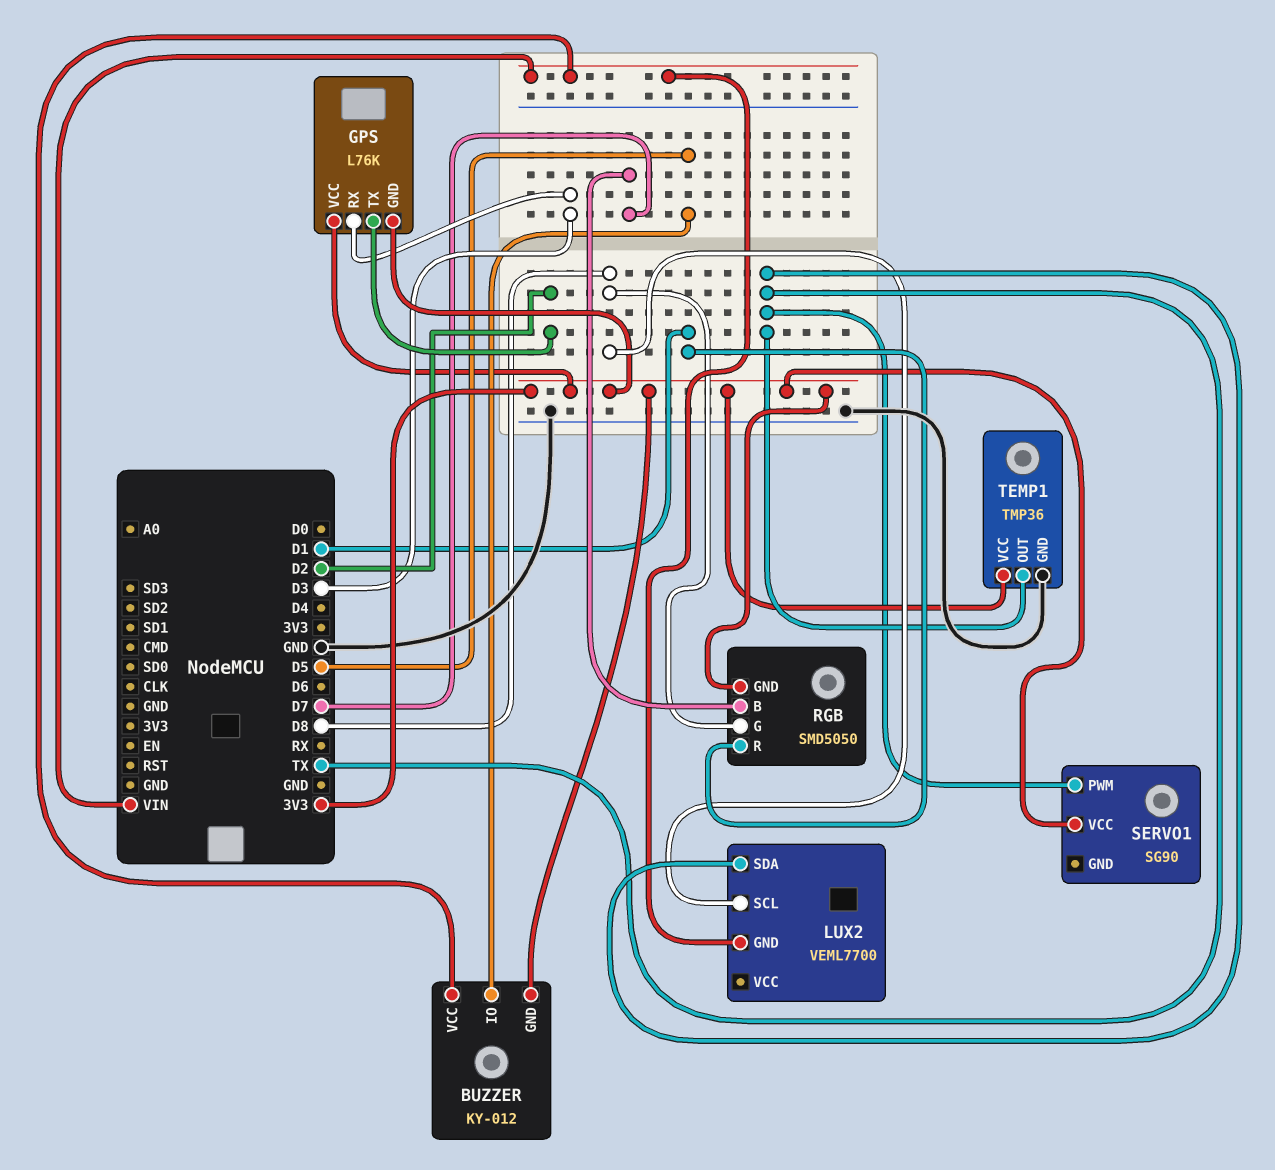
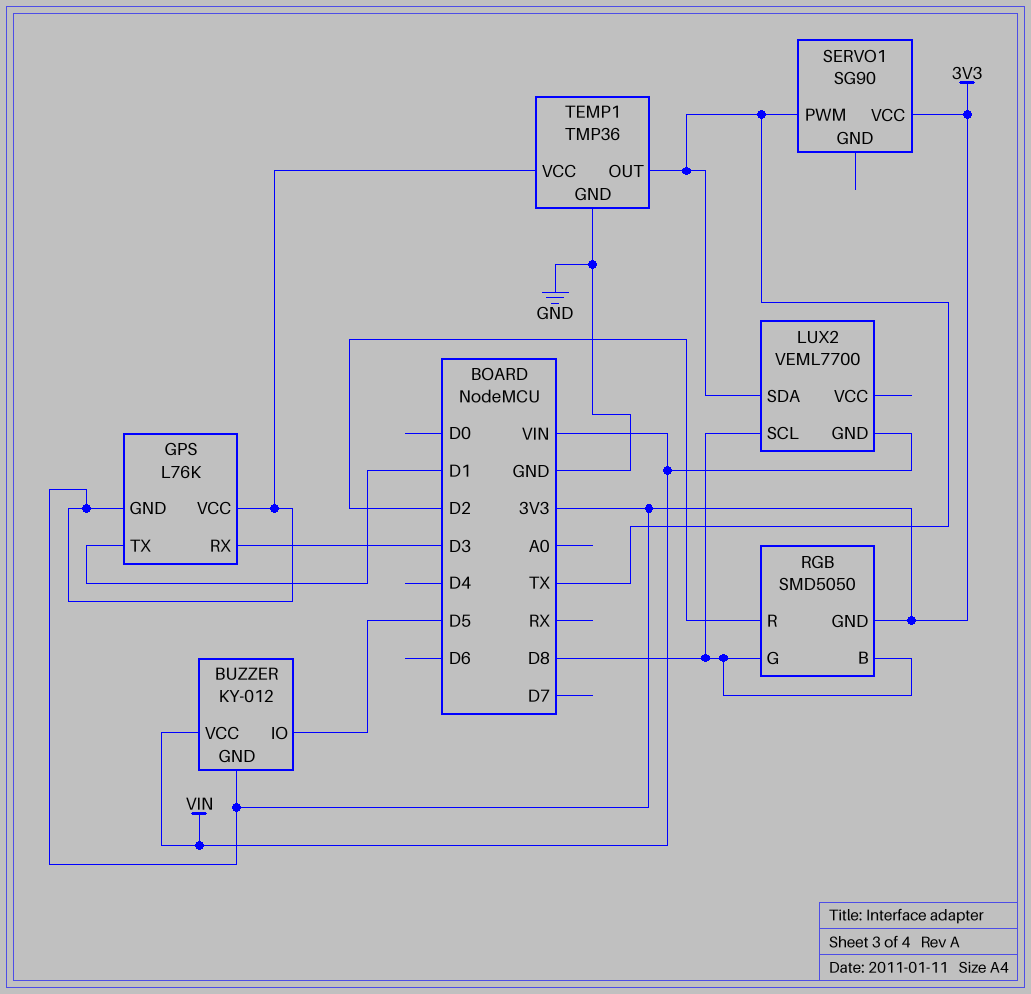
GPS pin TX: D2 -> D1
RGB pin B: D7 -> D8
RGB pin R: D1 -> D2

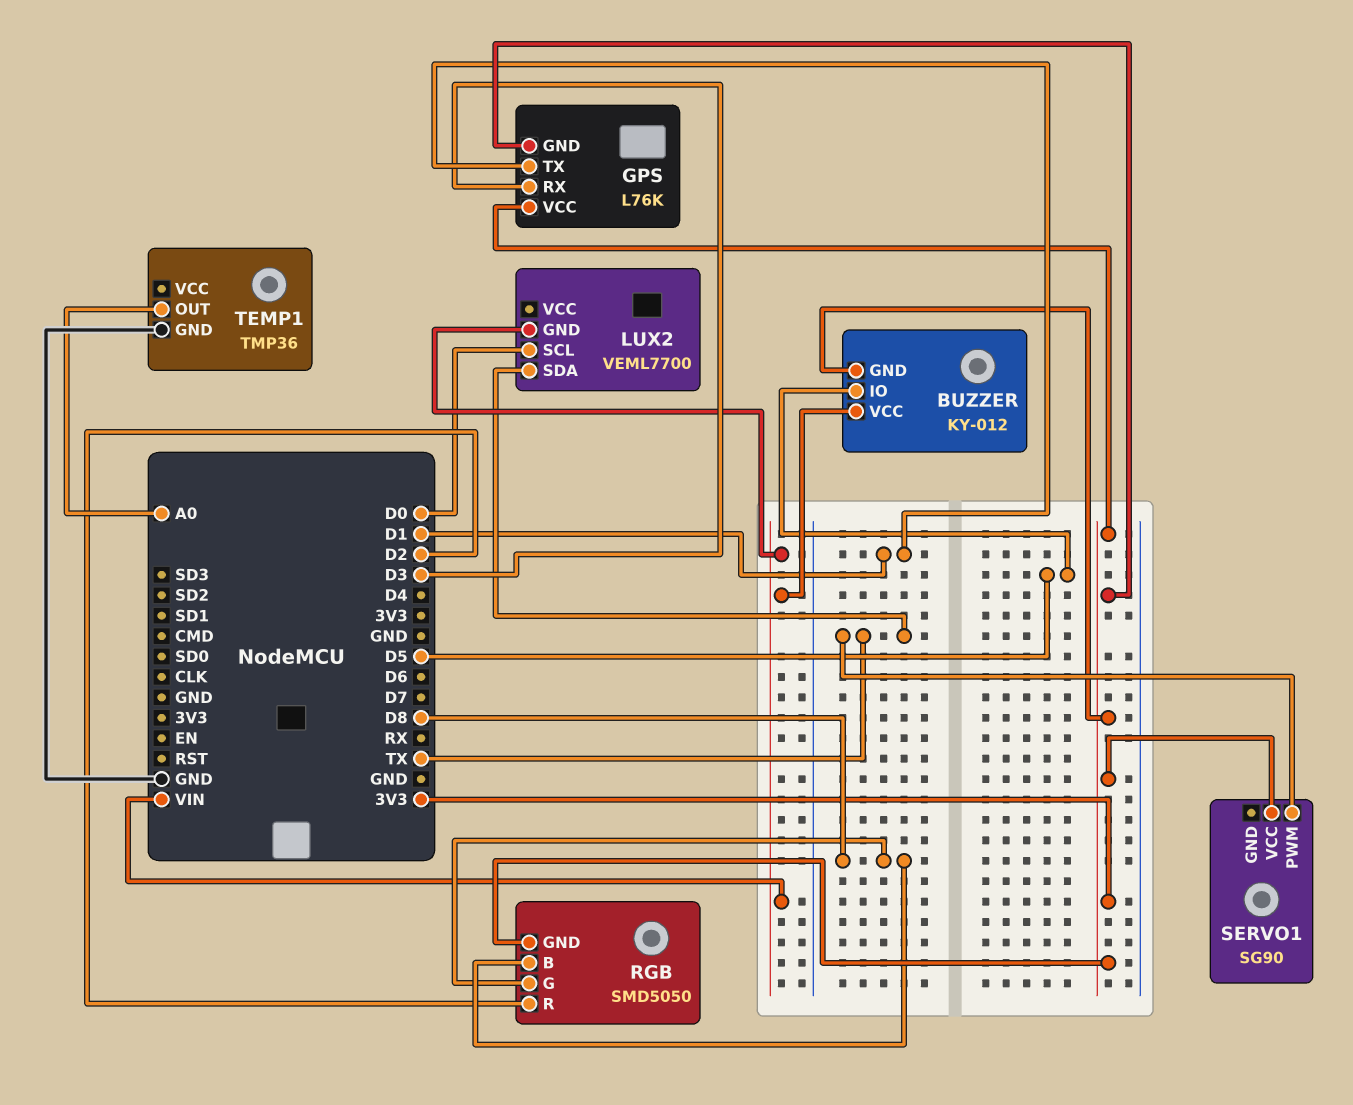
LUX2 pin SCL: D8 -> D0
TEMP1 pin OUT: TX -> A0
TEMP1 pin VCC: 3V3 -> none

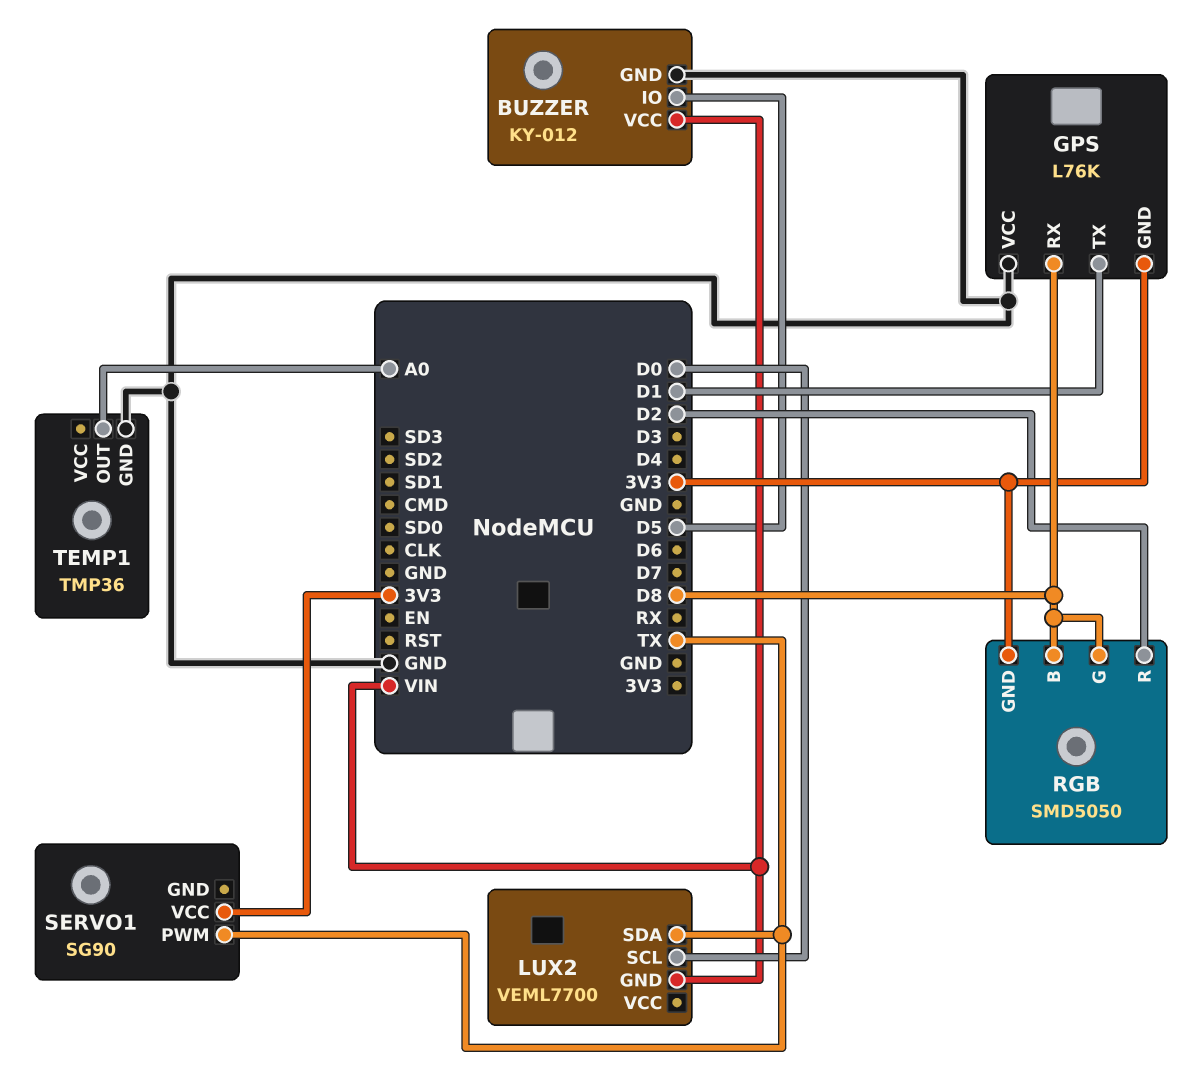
BUZZER pin GND: 3V3 -> GND
GPS pin RX: D3 -> D8
GPS pin VCC: 3V3 -> GND

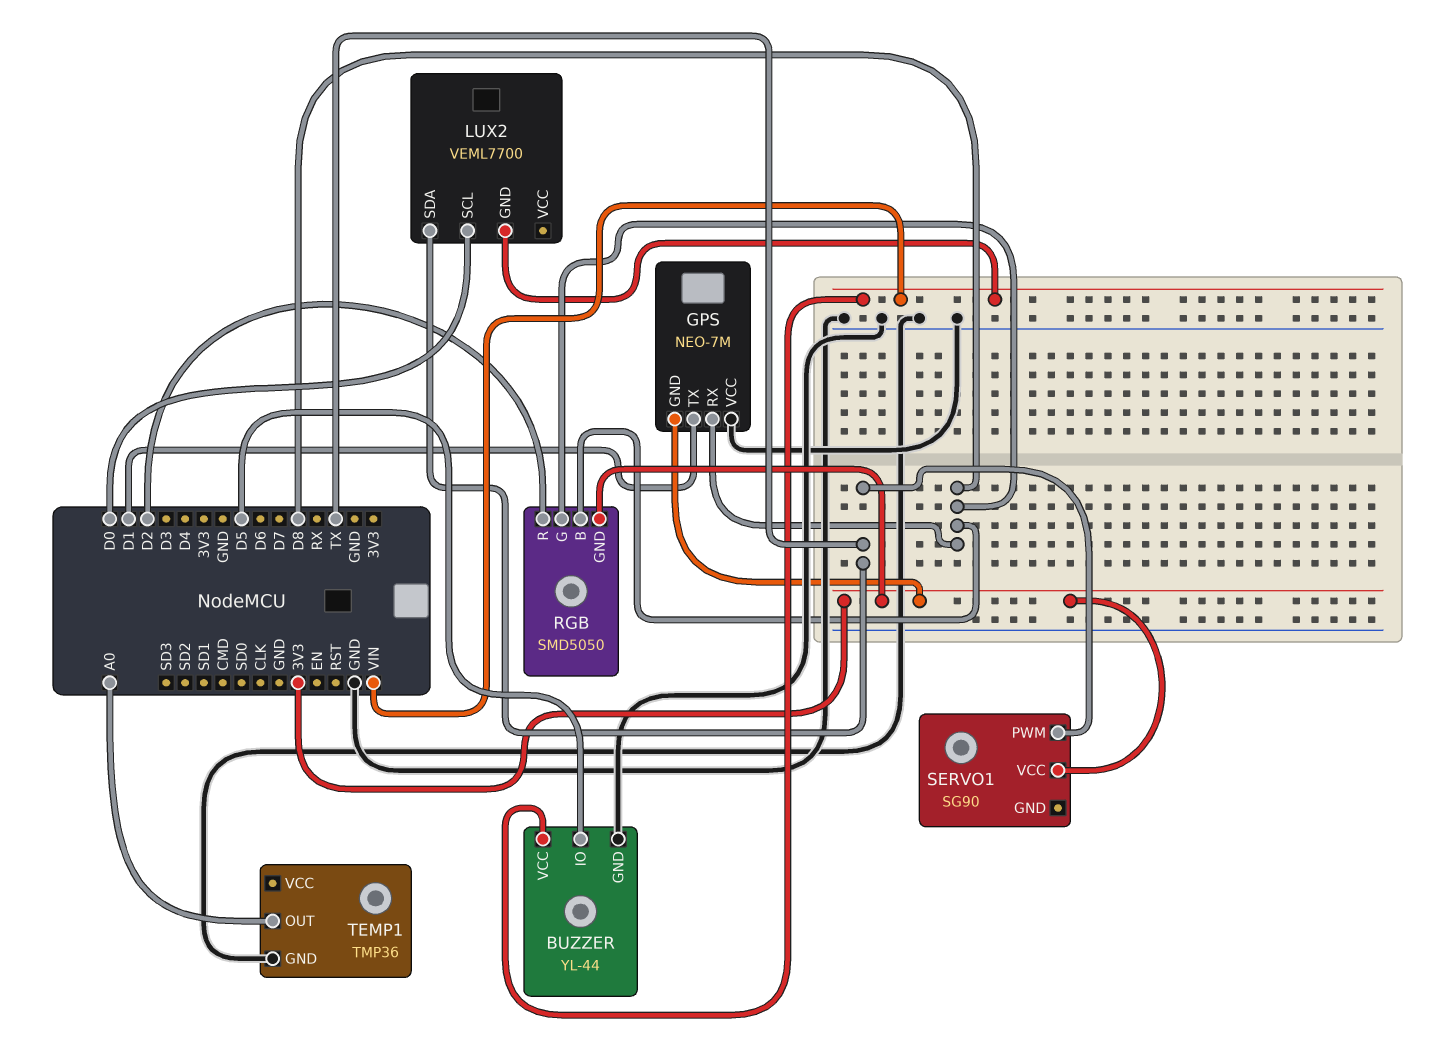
BUZZER: KY-012 -> YL-44
GPS: L76K -> NEO-7M

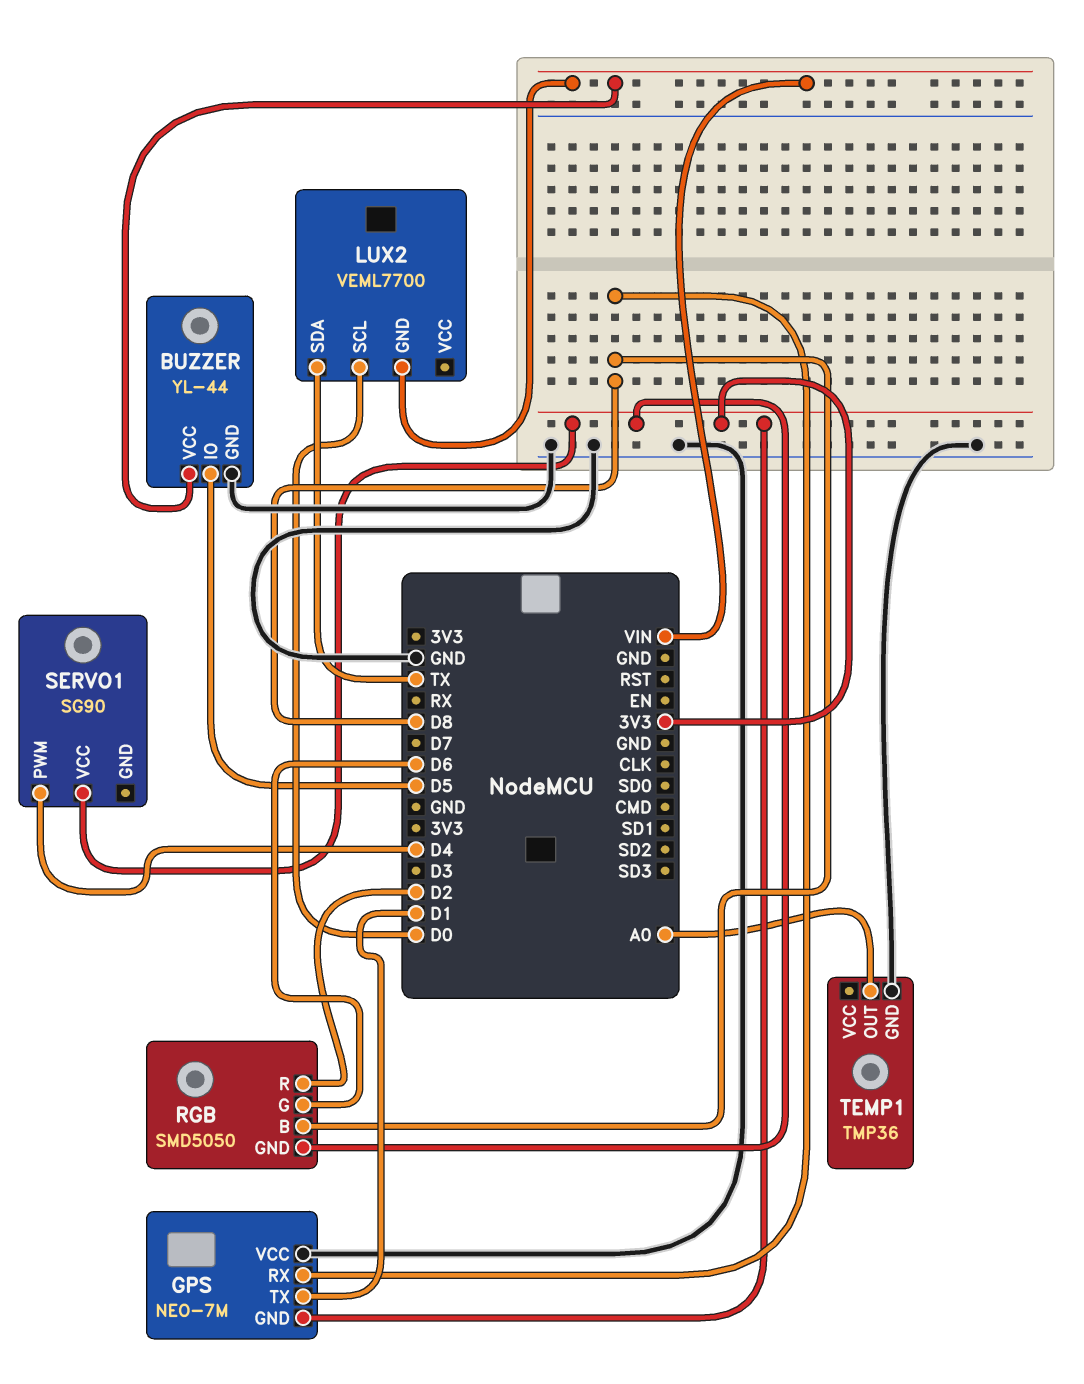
RGB pin G: D8 -> D6
SERVO1 pin PWM: TX -> D4

